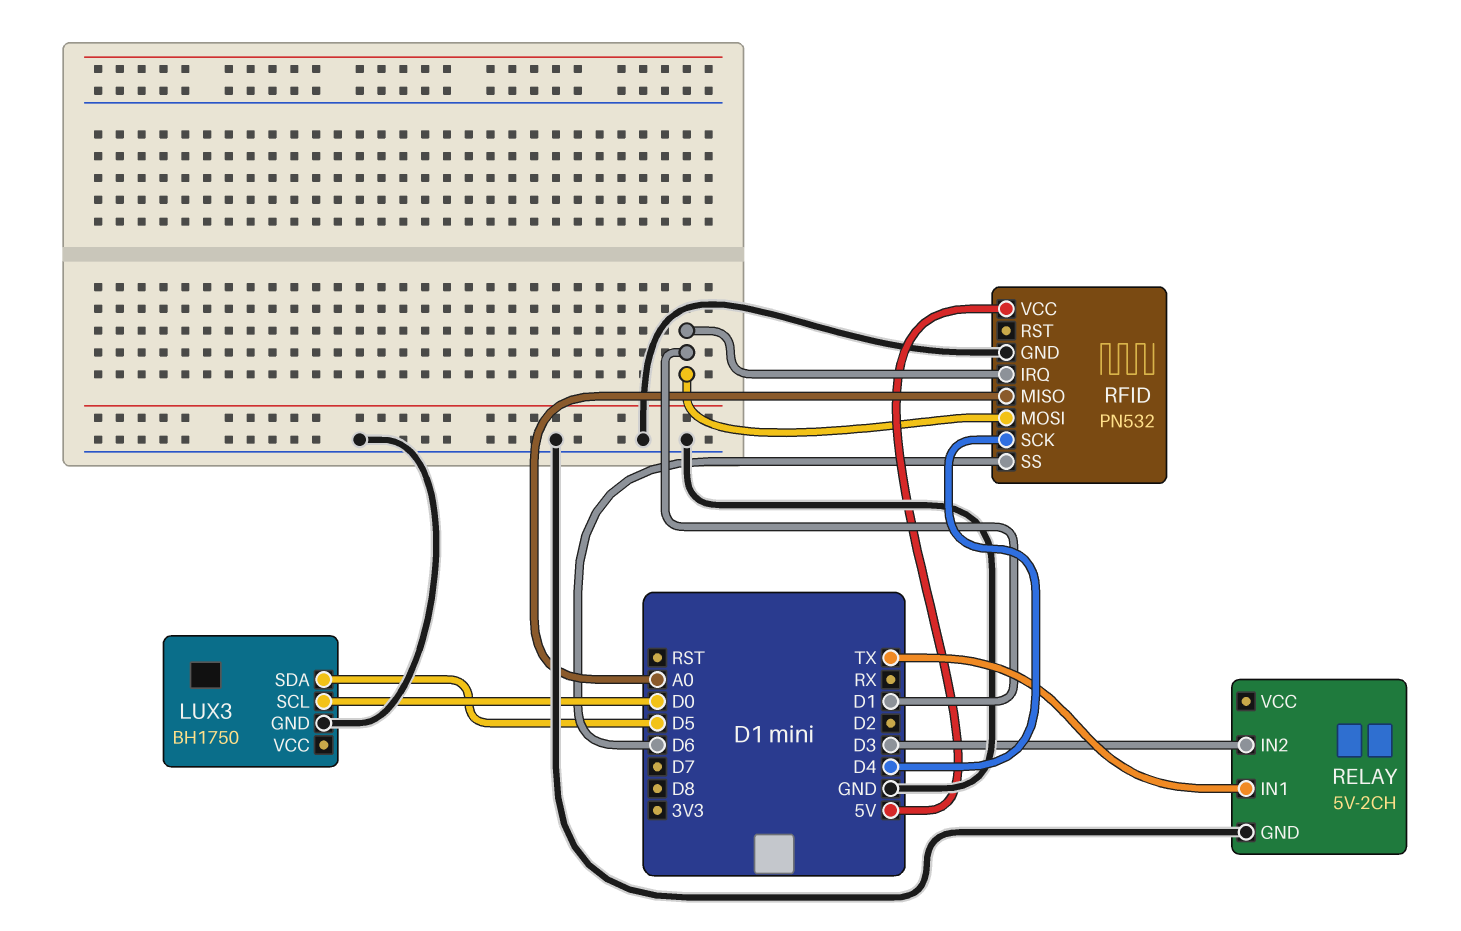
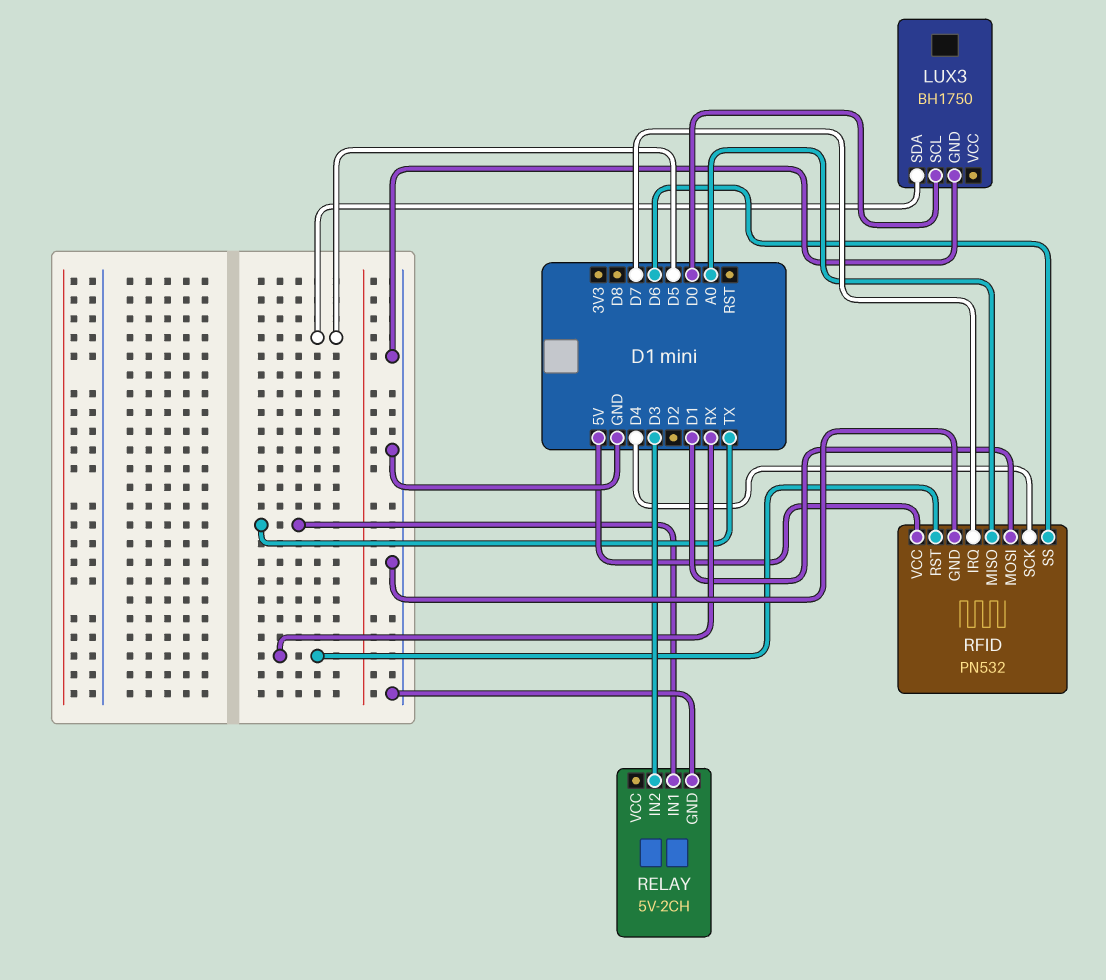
RFID pin IRQ: D1 -> D7
RFID pin RST: none -> RX

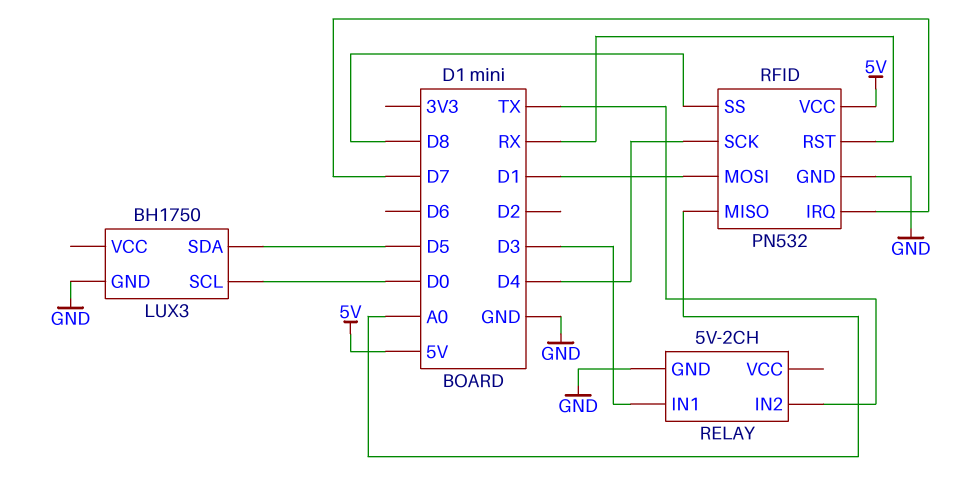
RELAY pin IN1: TX -> D3
RELAY pin IN2: D3 -> TX
RFID pin SS: D6 -> D8

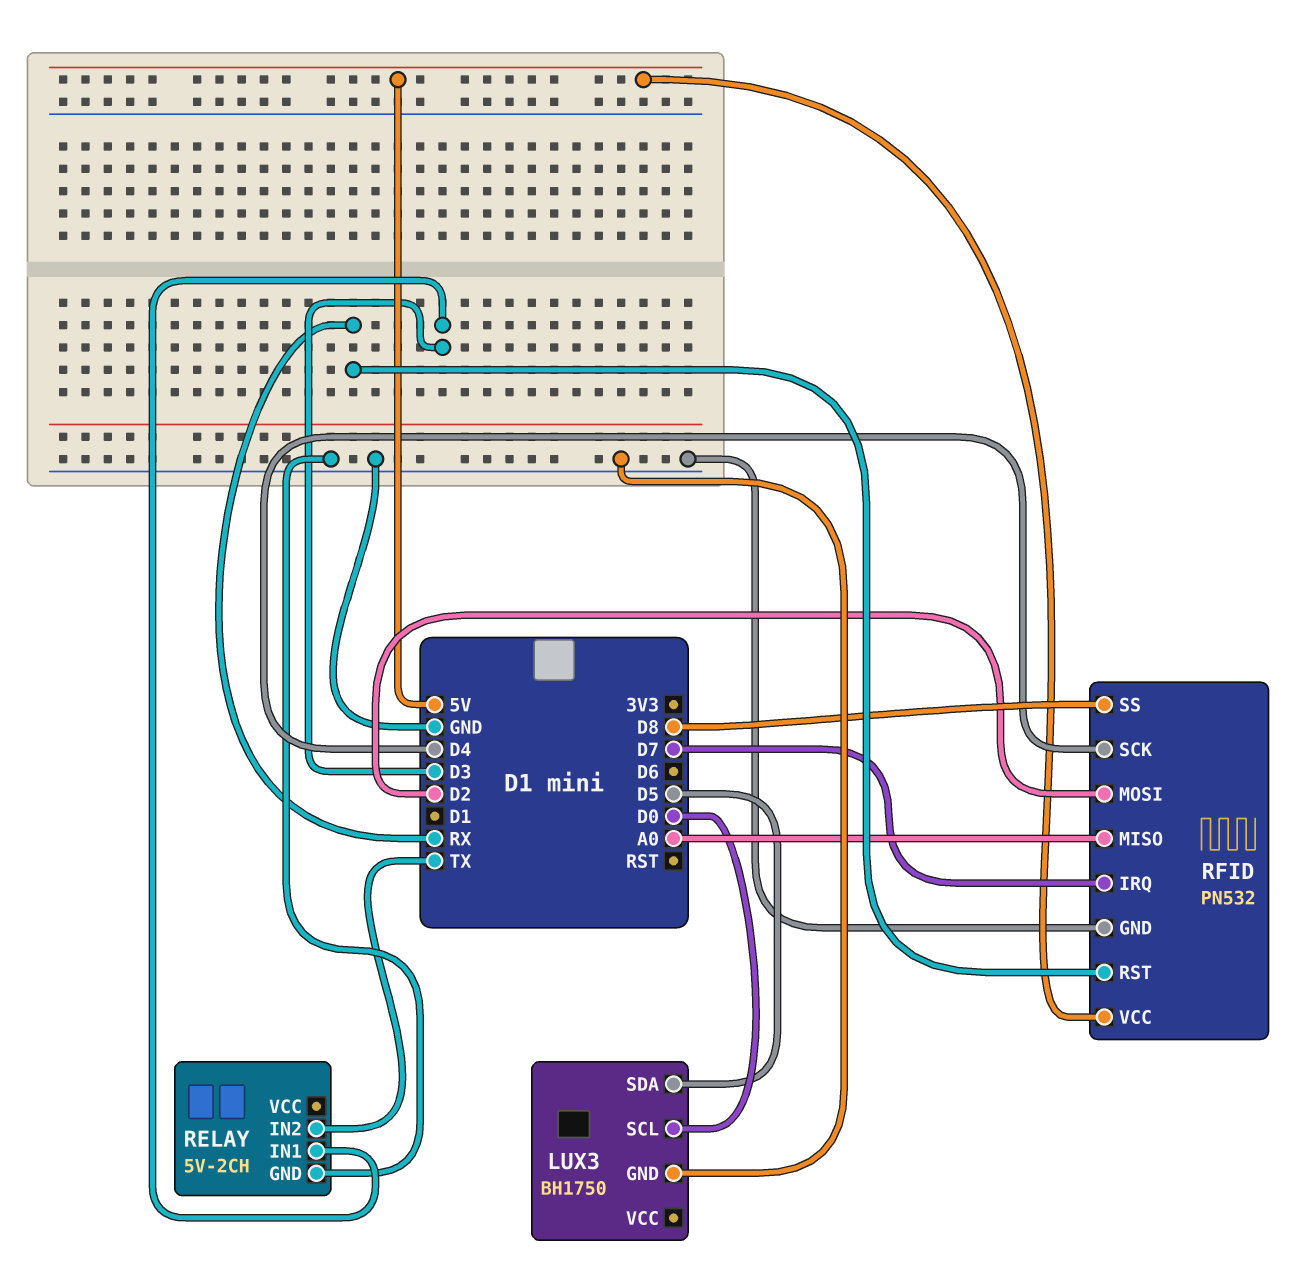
RFID pin MOSI: D1 -> D2

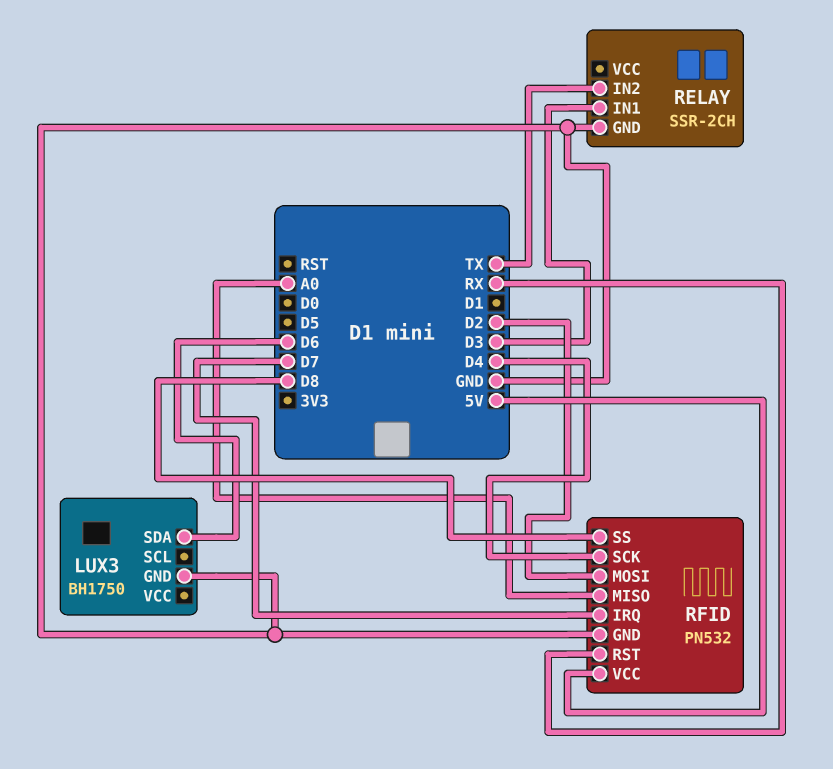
LUX3 pin SCL: D0 -> none
LUX3 pin SDA: D5 -> D6
RELAY: 5V-2CH -> SSR-2CH

